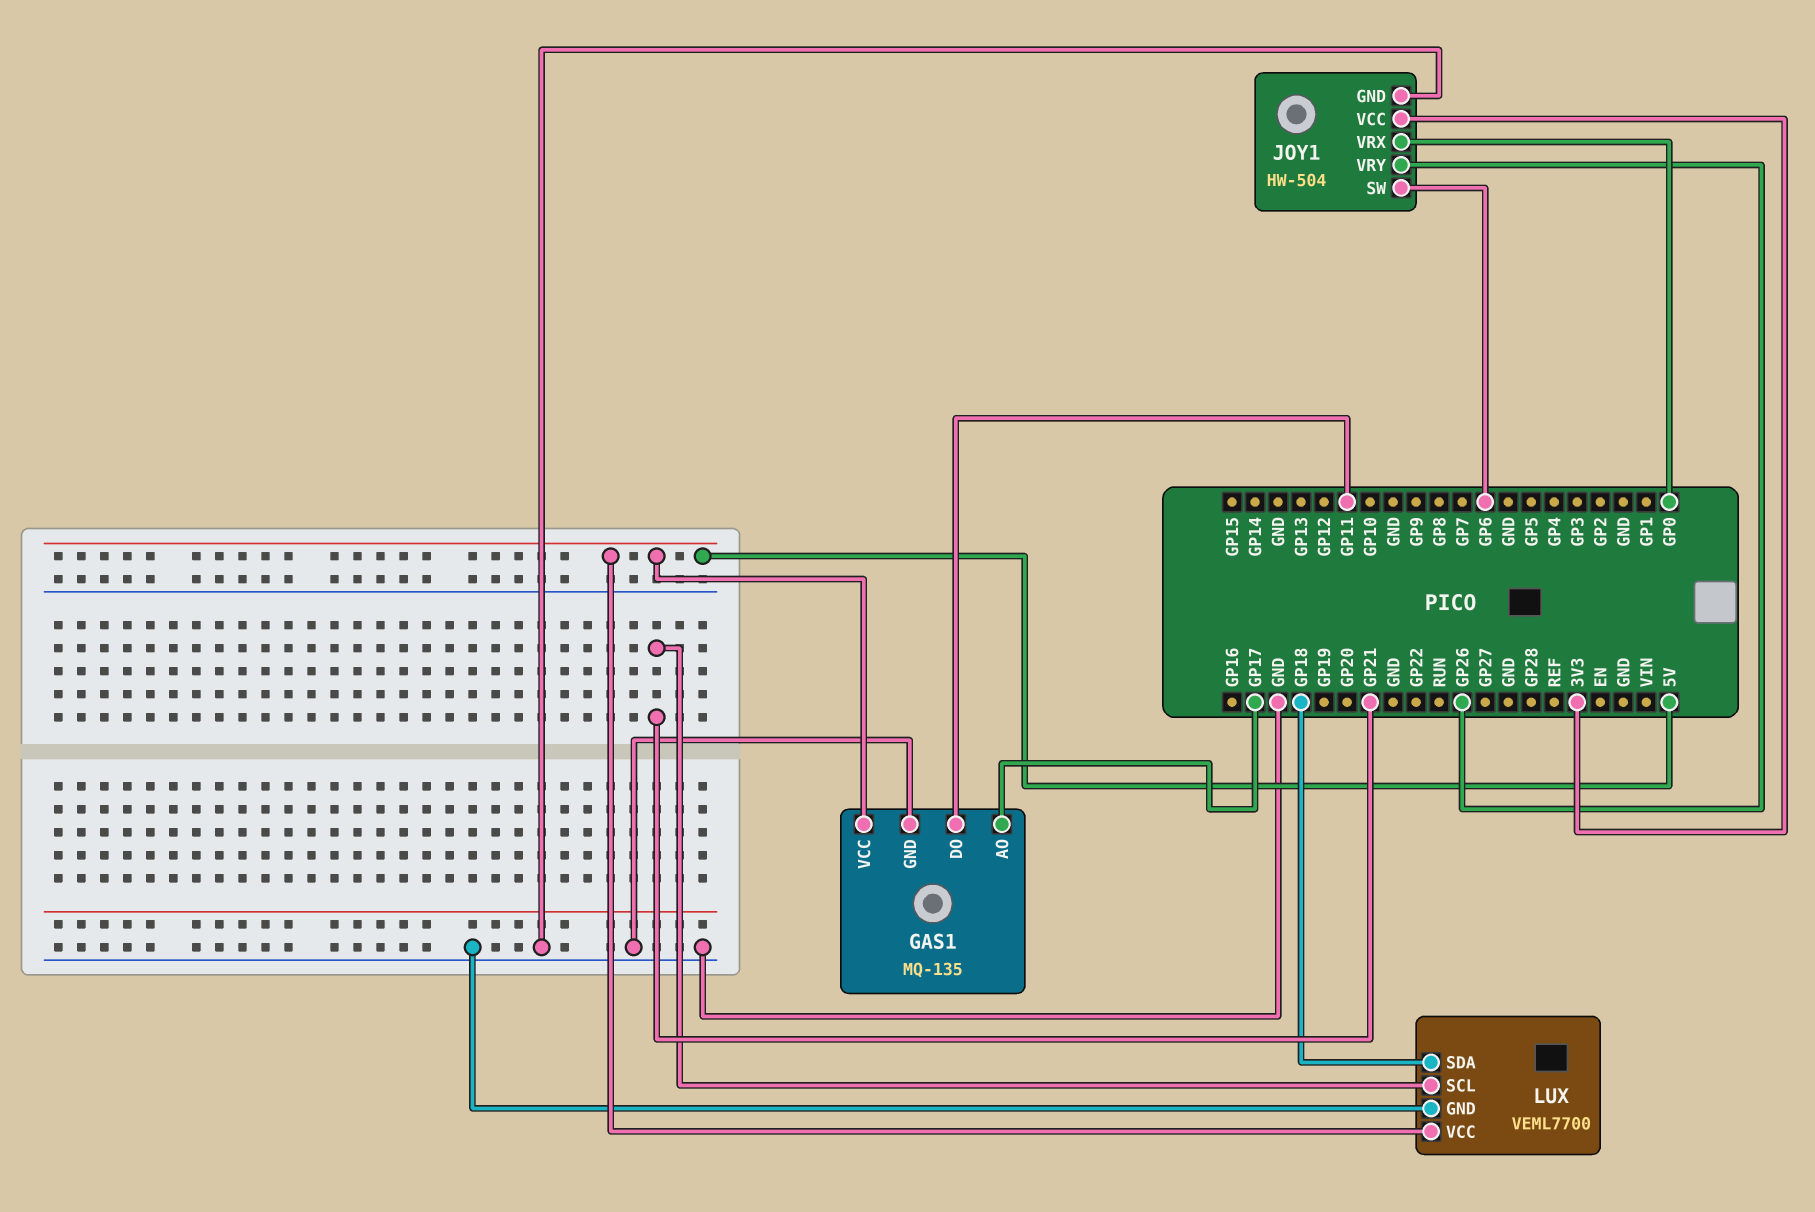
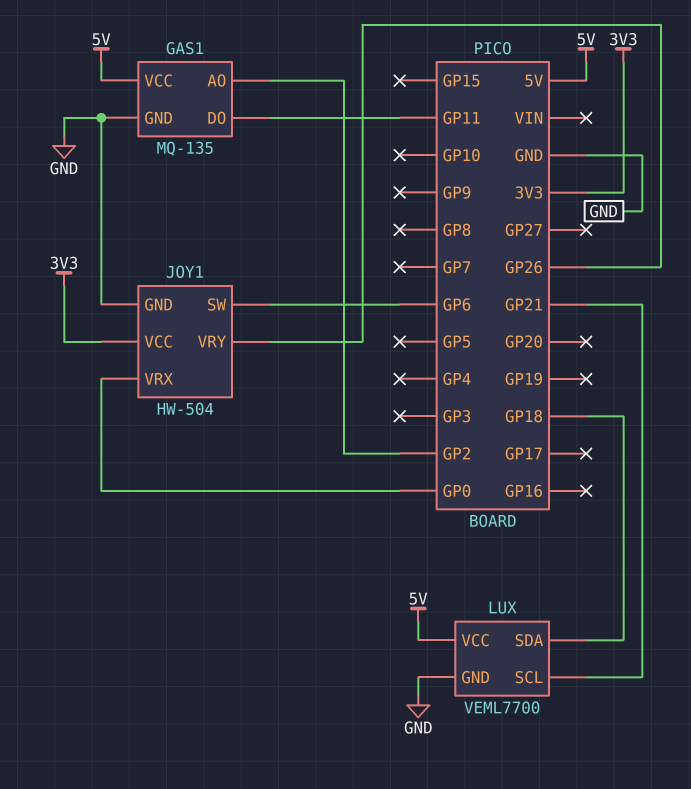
GAS1 pin AO: GP17 -> GP2

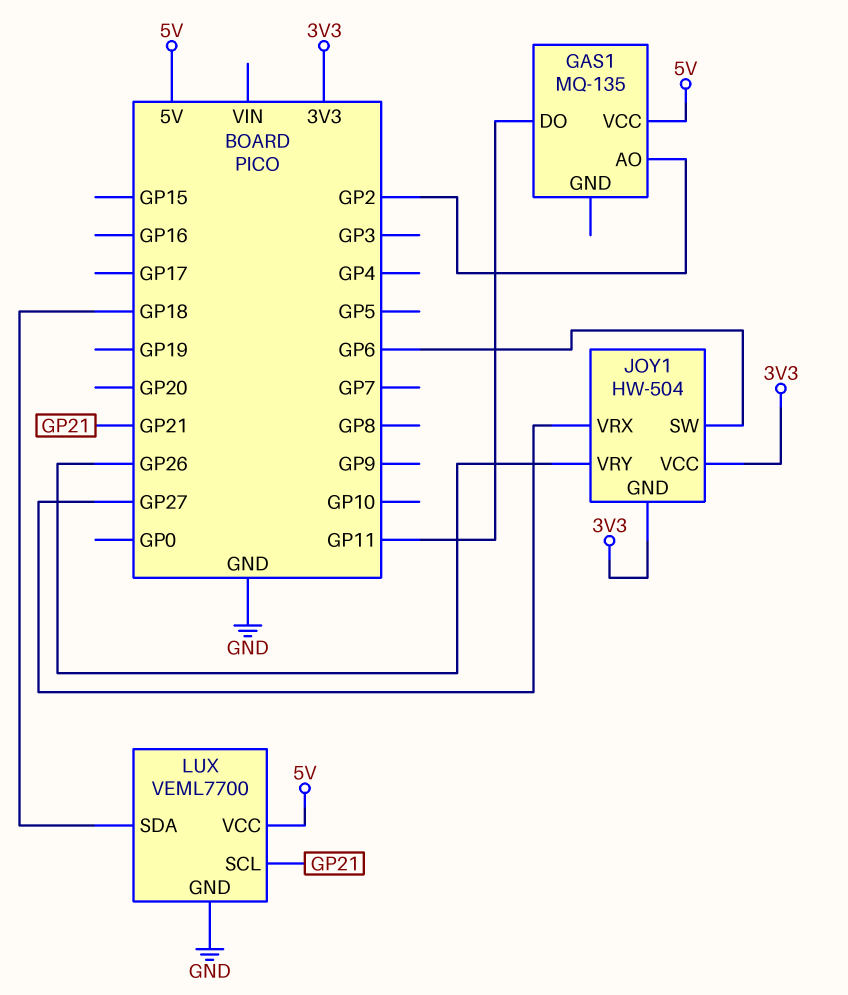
GAS1 pin GND: GND -> none
JOY1 pin GND: GND -> 3V3
JOY1 pin VRX: GP0 -> GP27

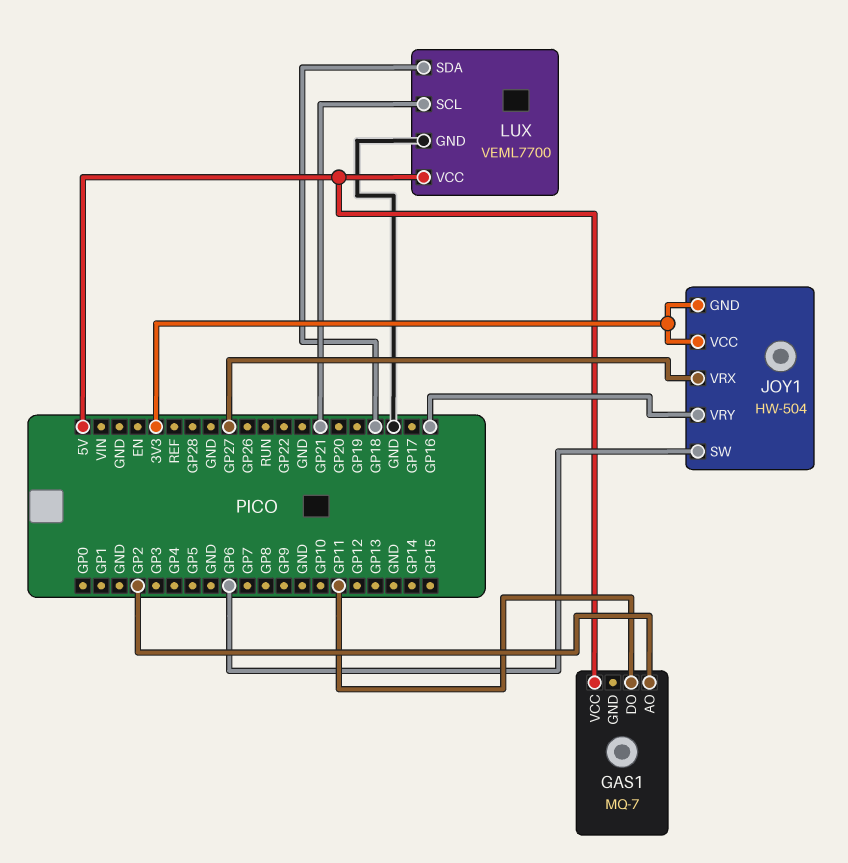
GAS1: MQ-135 -> MQ-7
JOY1 pin VRY: GP26 -> GP16

